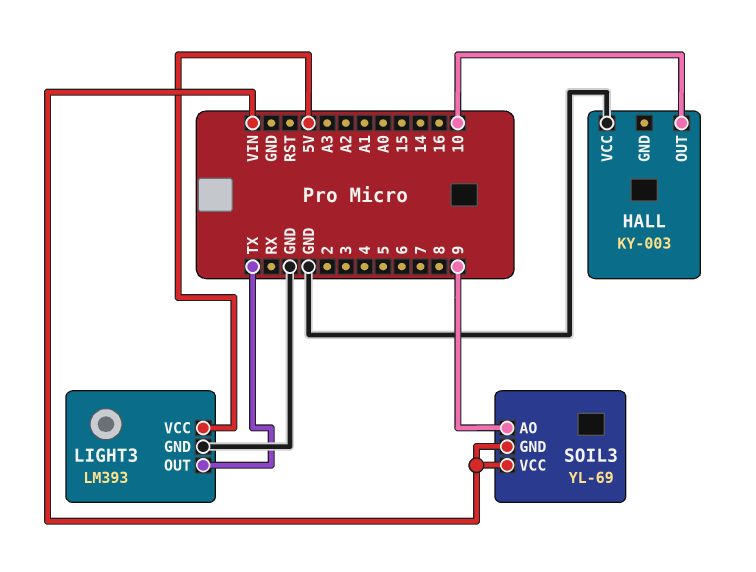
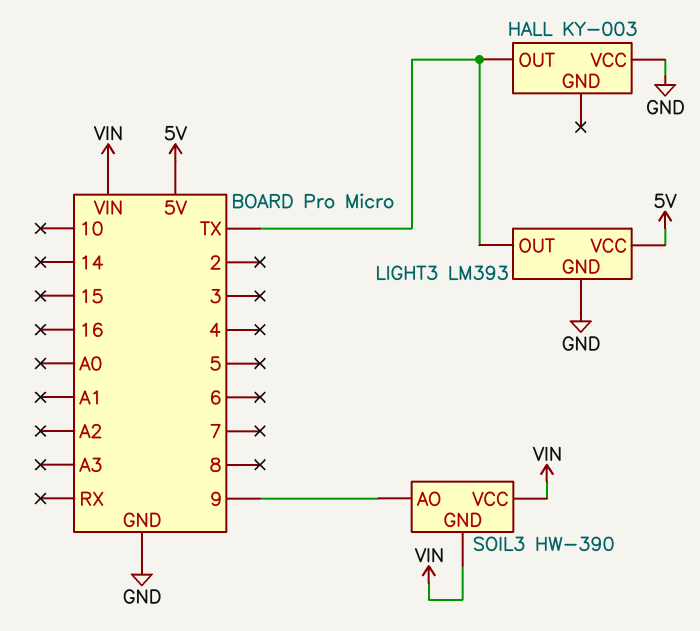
HALL pin OUT: 10 -> TX
SOIL3: YL-69 -> HW-390

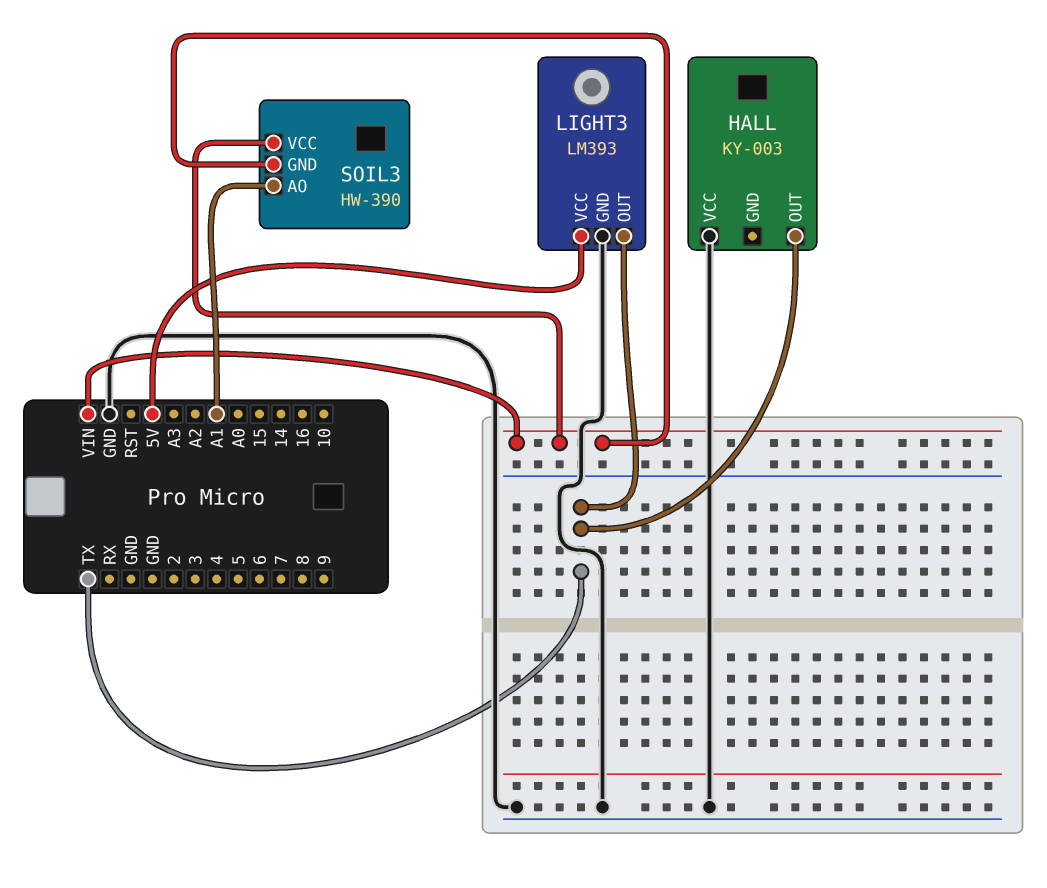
SOIL3 pin AO: 9 -> A1

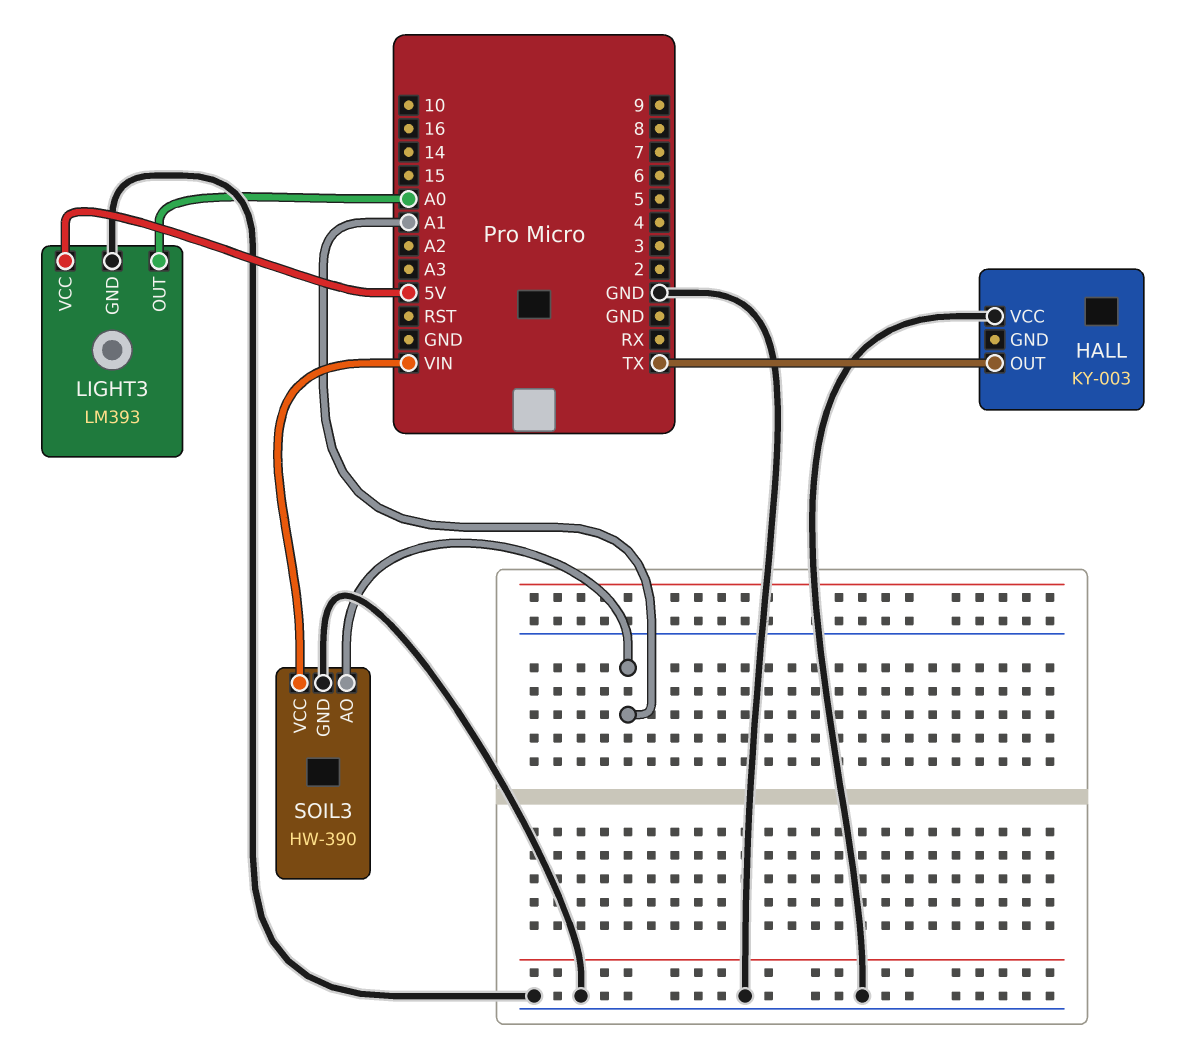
LIGHT3 pin OUT: TX -> A0
SOIL3 pin GND: VIN -> GND

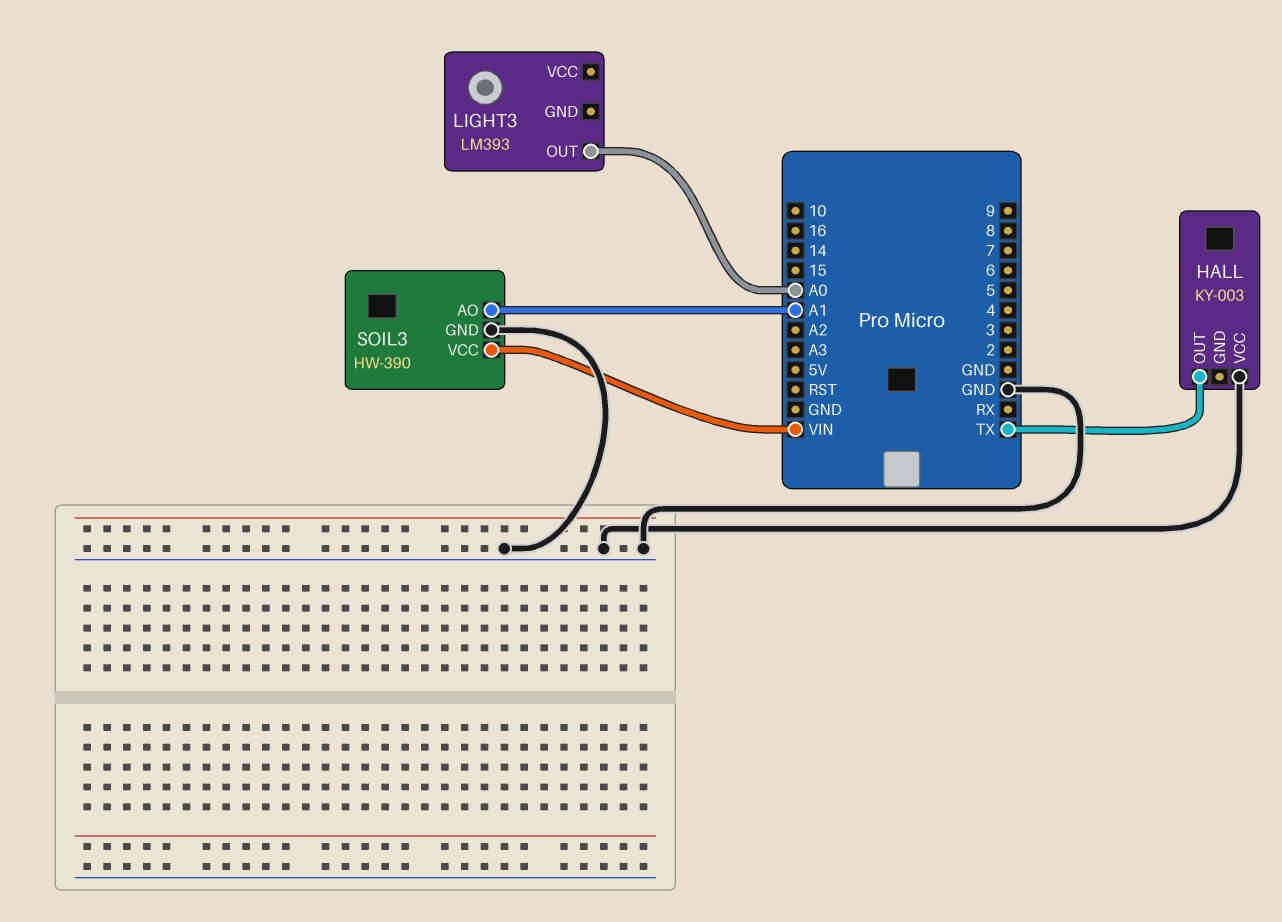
LIGHT3 pin GND: GND -> none
LIGHT3 pin VCC: 5V -> none

